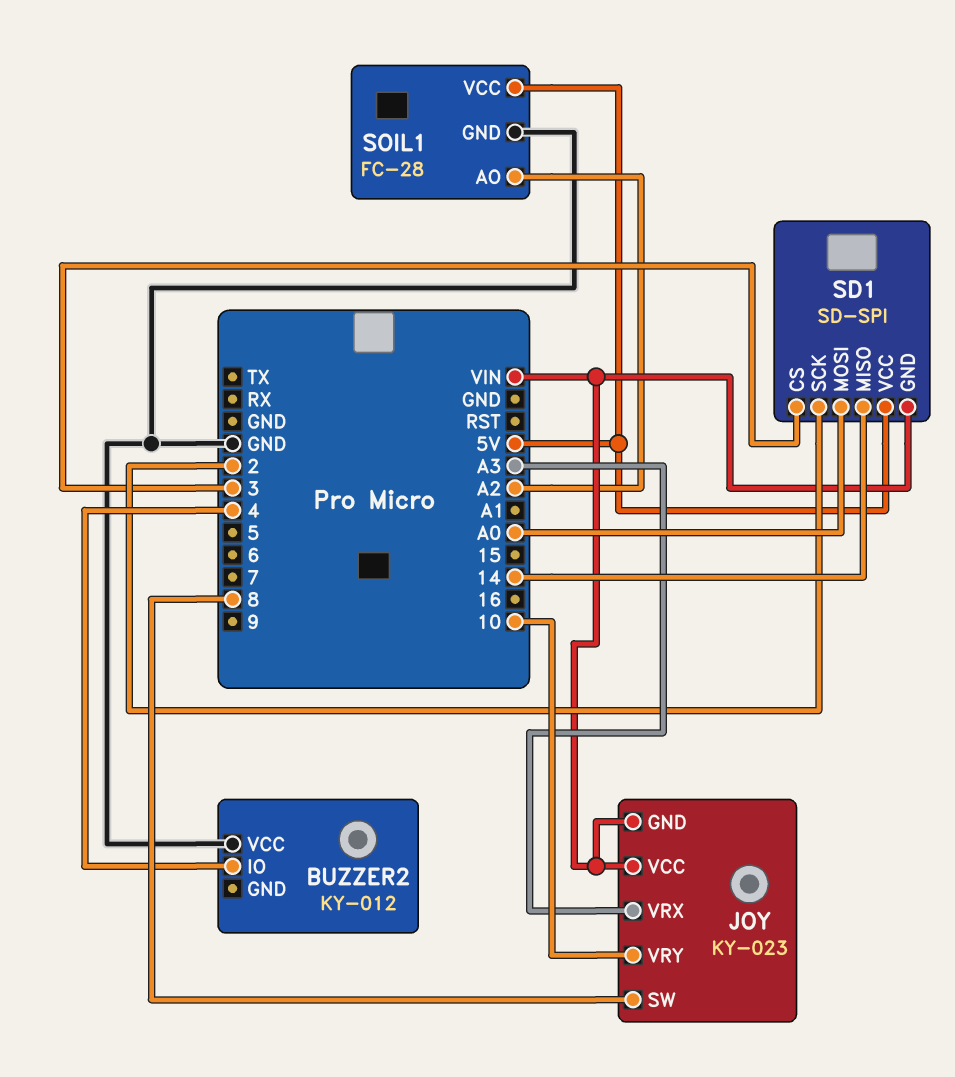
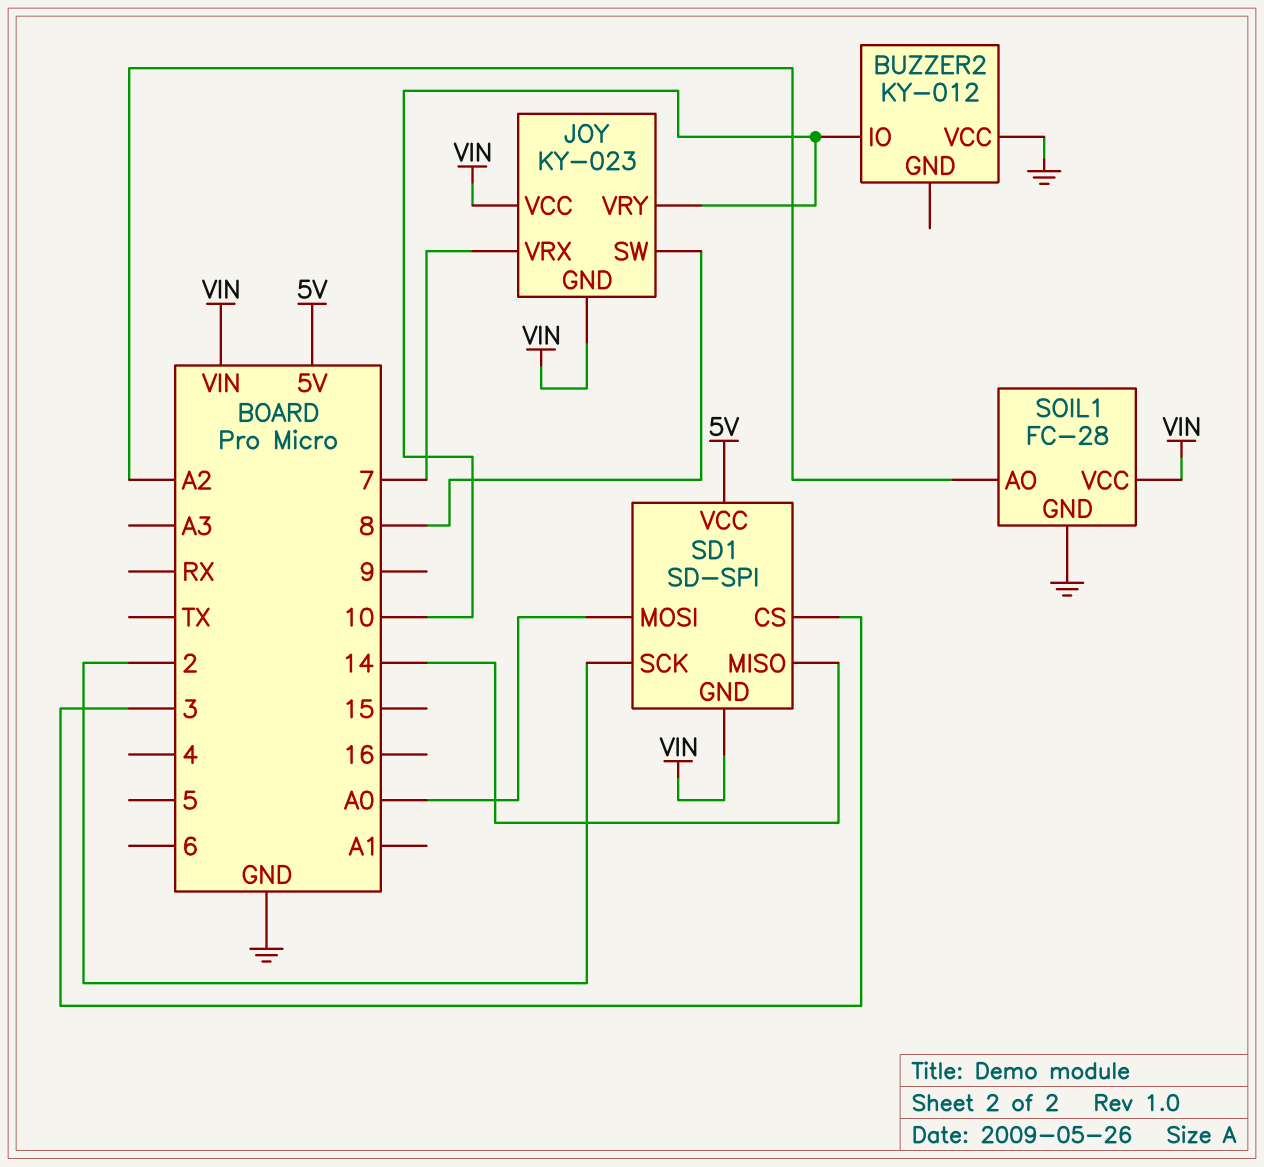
BUZZER2 pin IO: 4 -> 10
JOY pin VRX: A3 -> 7
SOIL1 pin VCC: 5V -> VIN

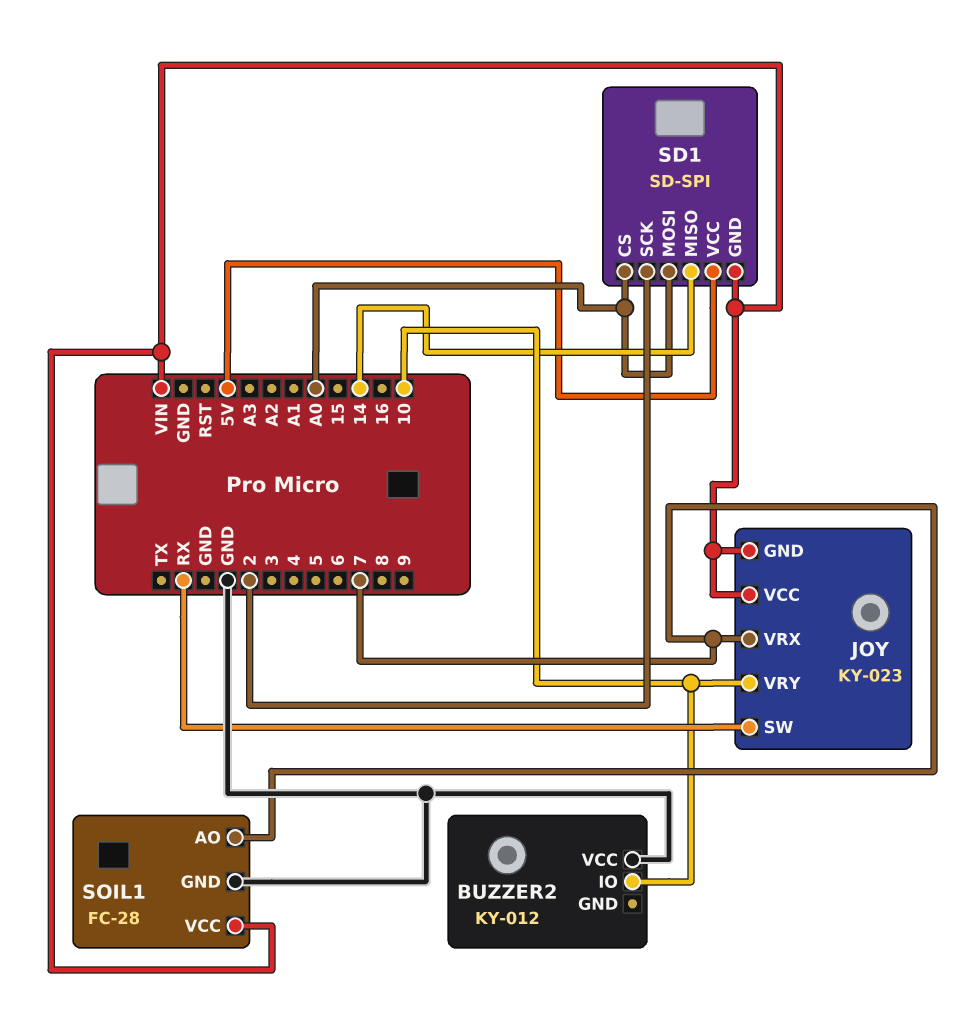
JOY pin SW: 8 -> RX
SD1 pin CS: 3 -> A0
SOIL1 pin AO: A2 -> 7

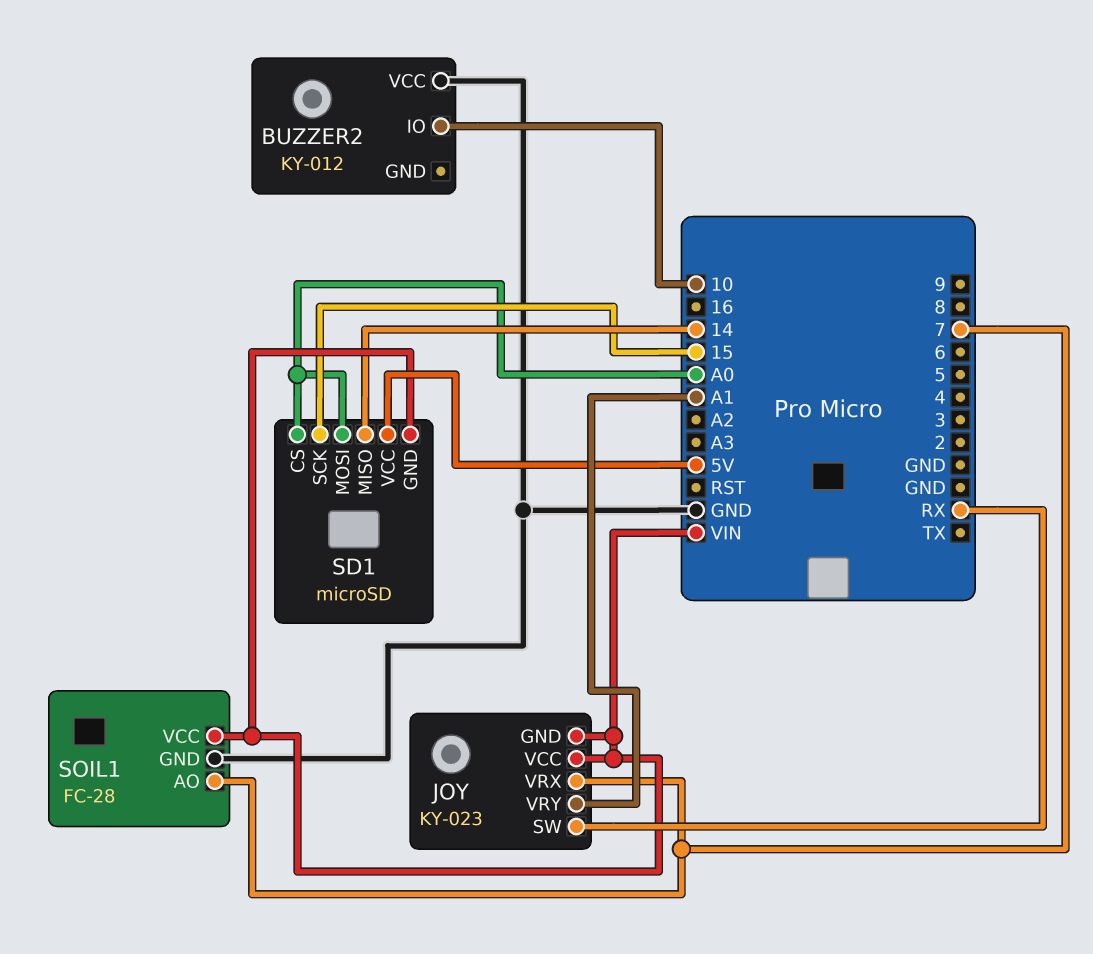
JOY pin VRY: 10 -> A1
SD1: SD-SPI -> microSD
SD1 pin SCK: 2 -> 15

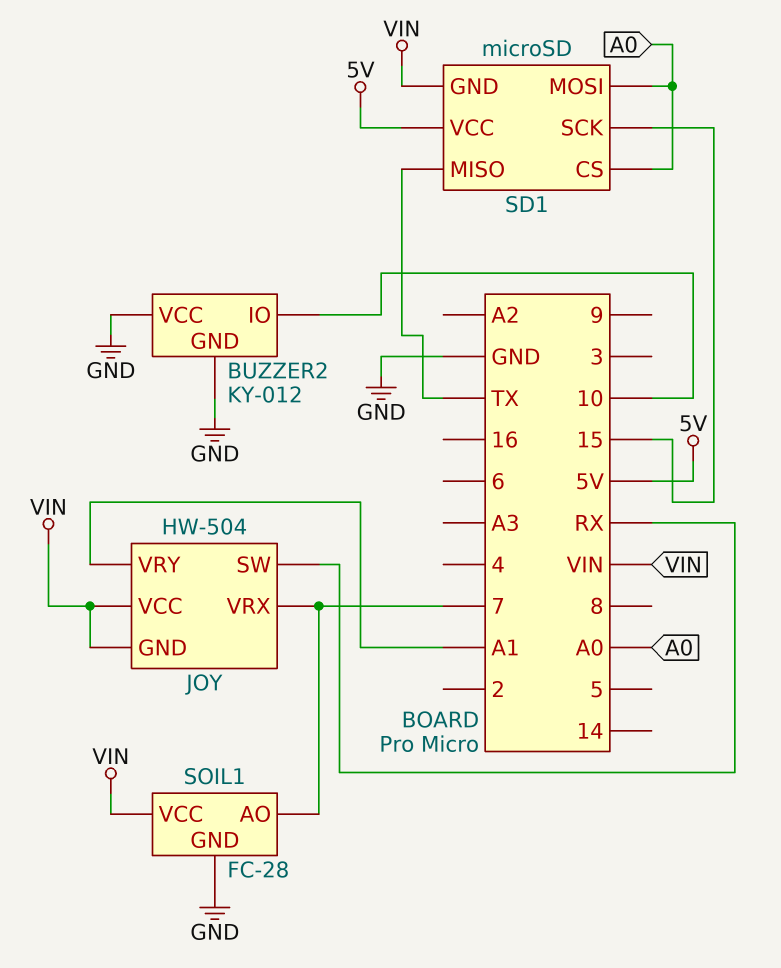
BUZZER2 pin GND: none -> GND
JOY: KY-023 -> HW-504
SD1 pin MISO: 14 -> TX

